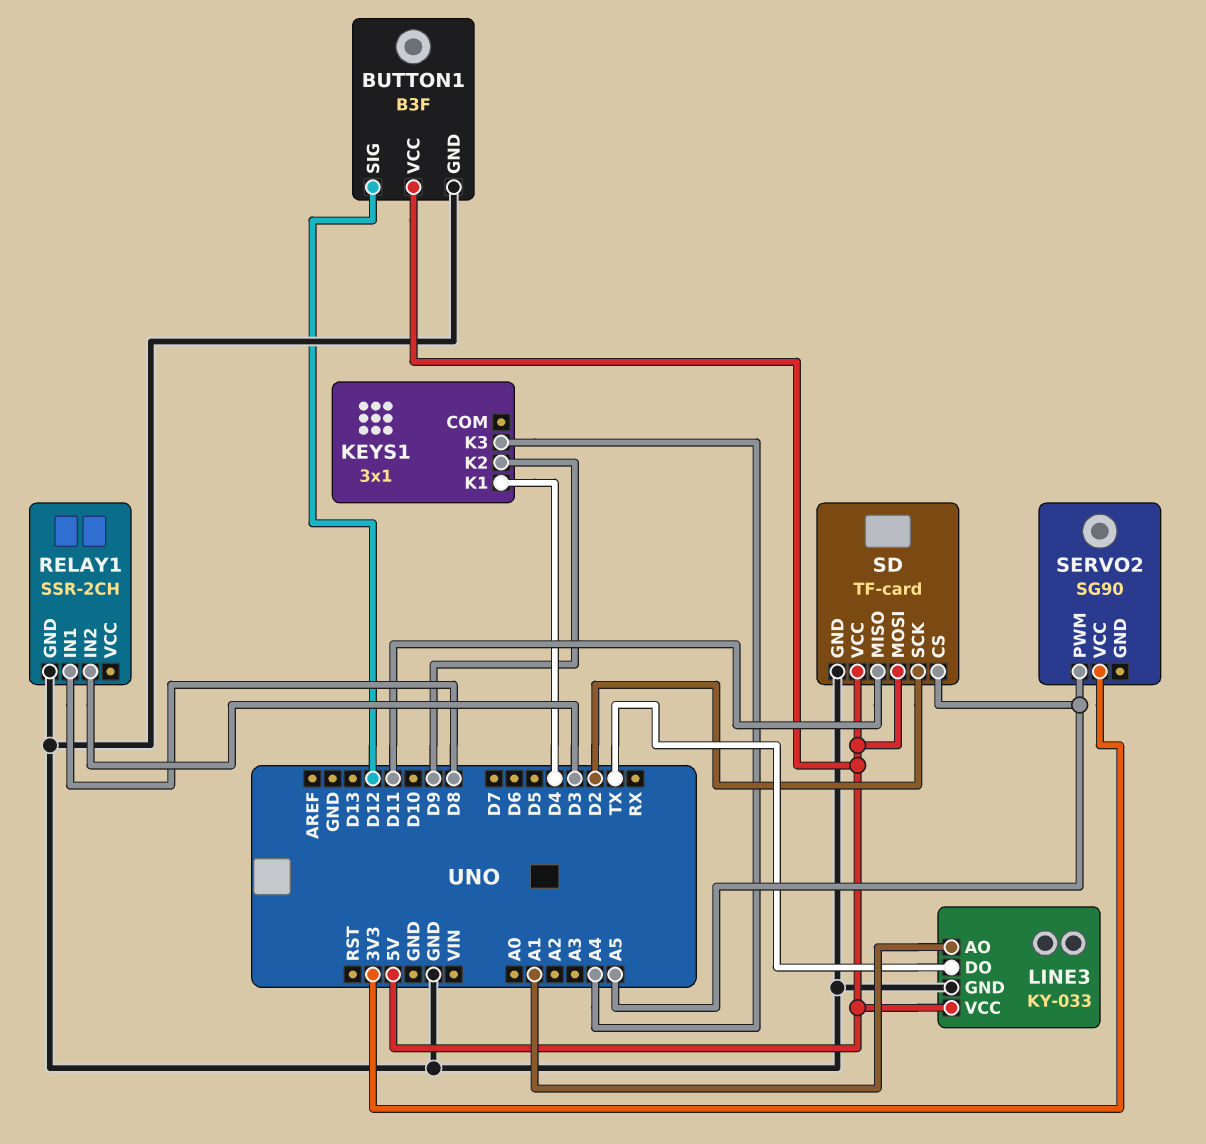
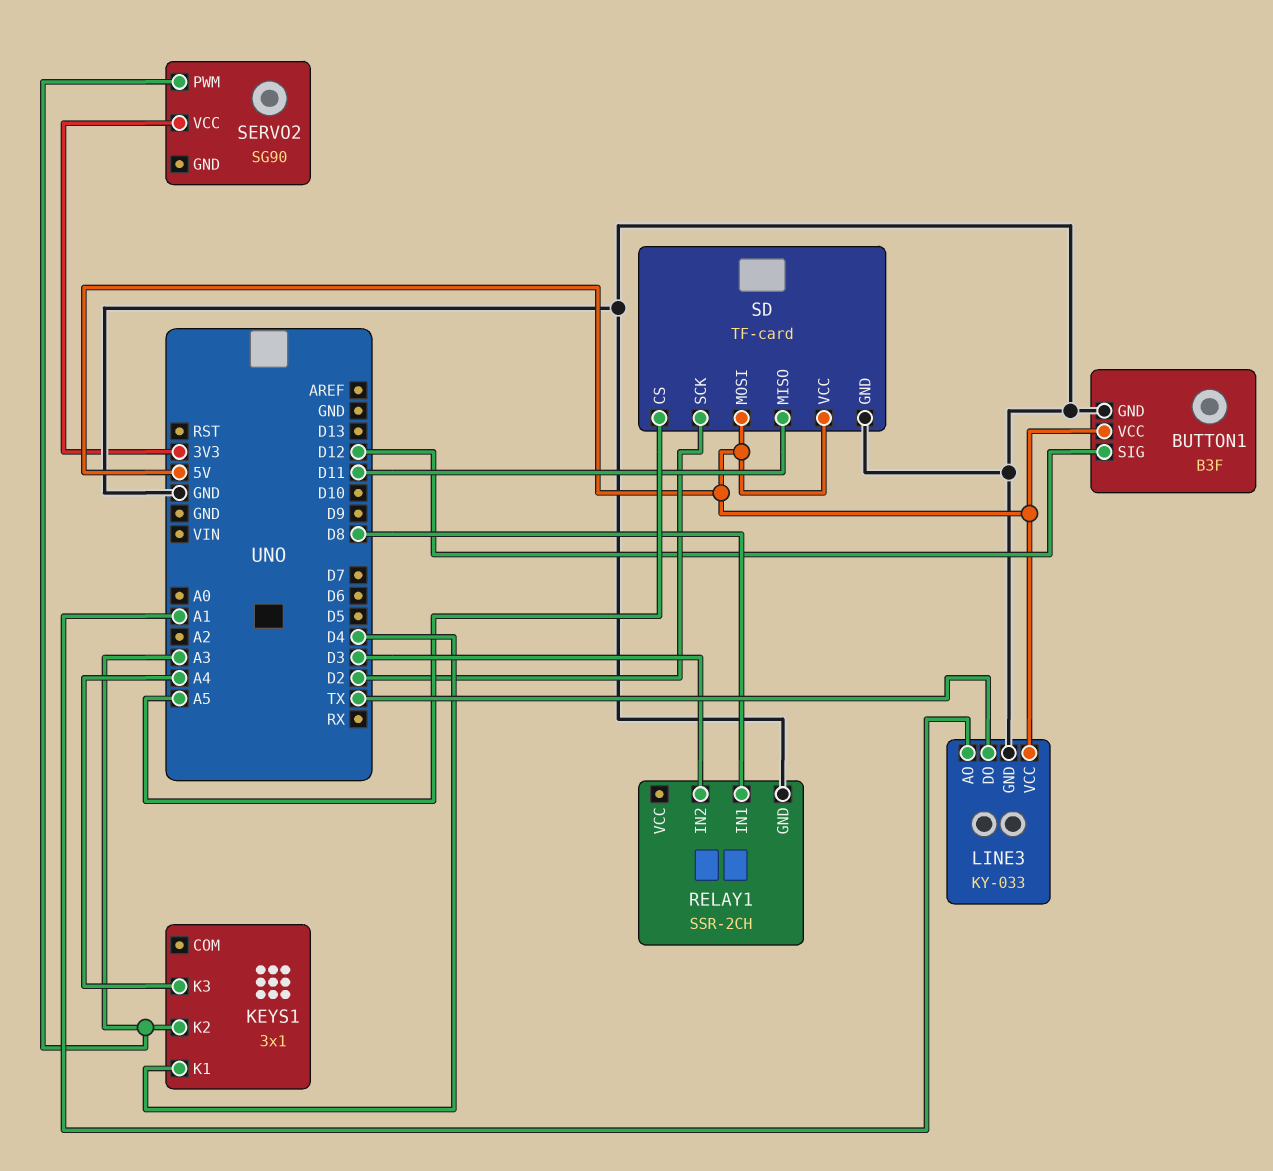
KEYS1 pin K2: D9 -> A3
SERVO2 pin PWM: A5 -> A3

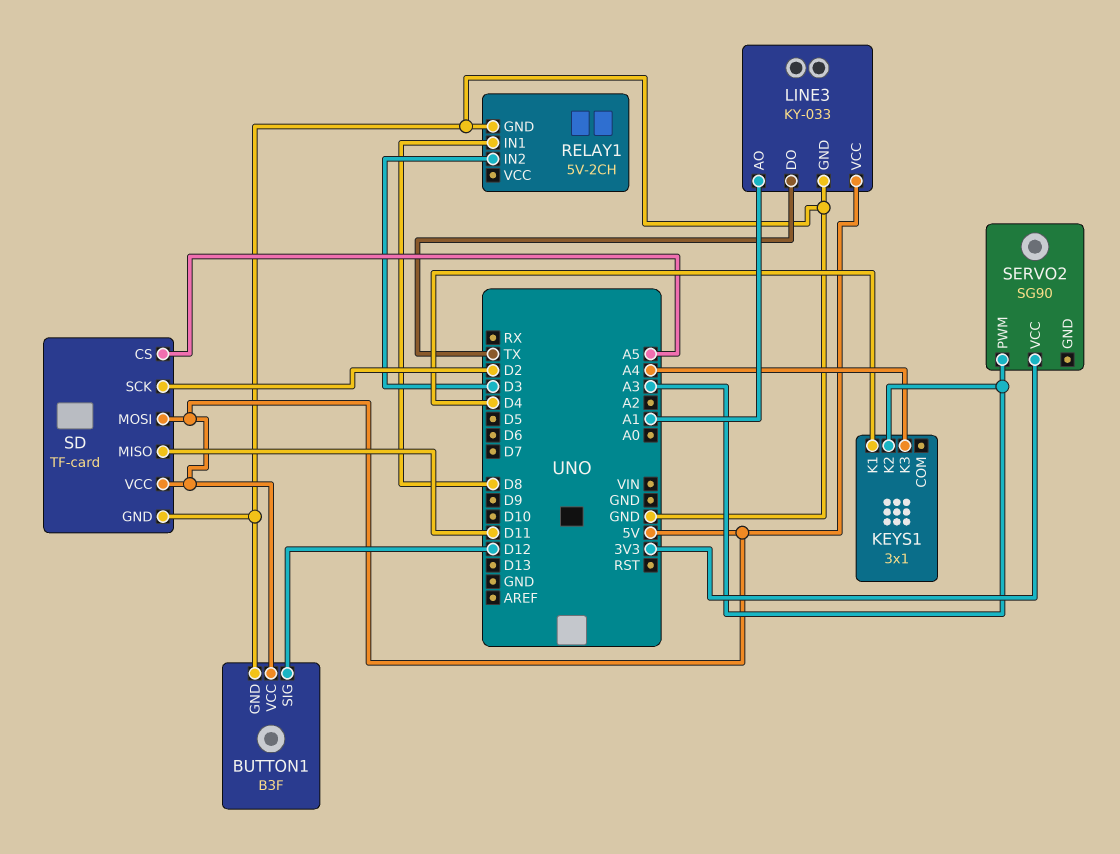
RELAY1: SSR-2CH -> 5V-2CH

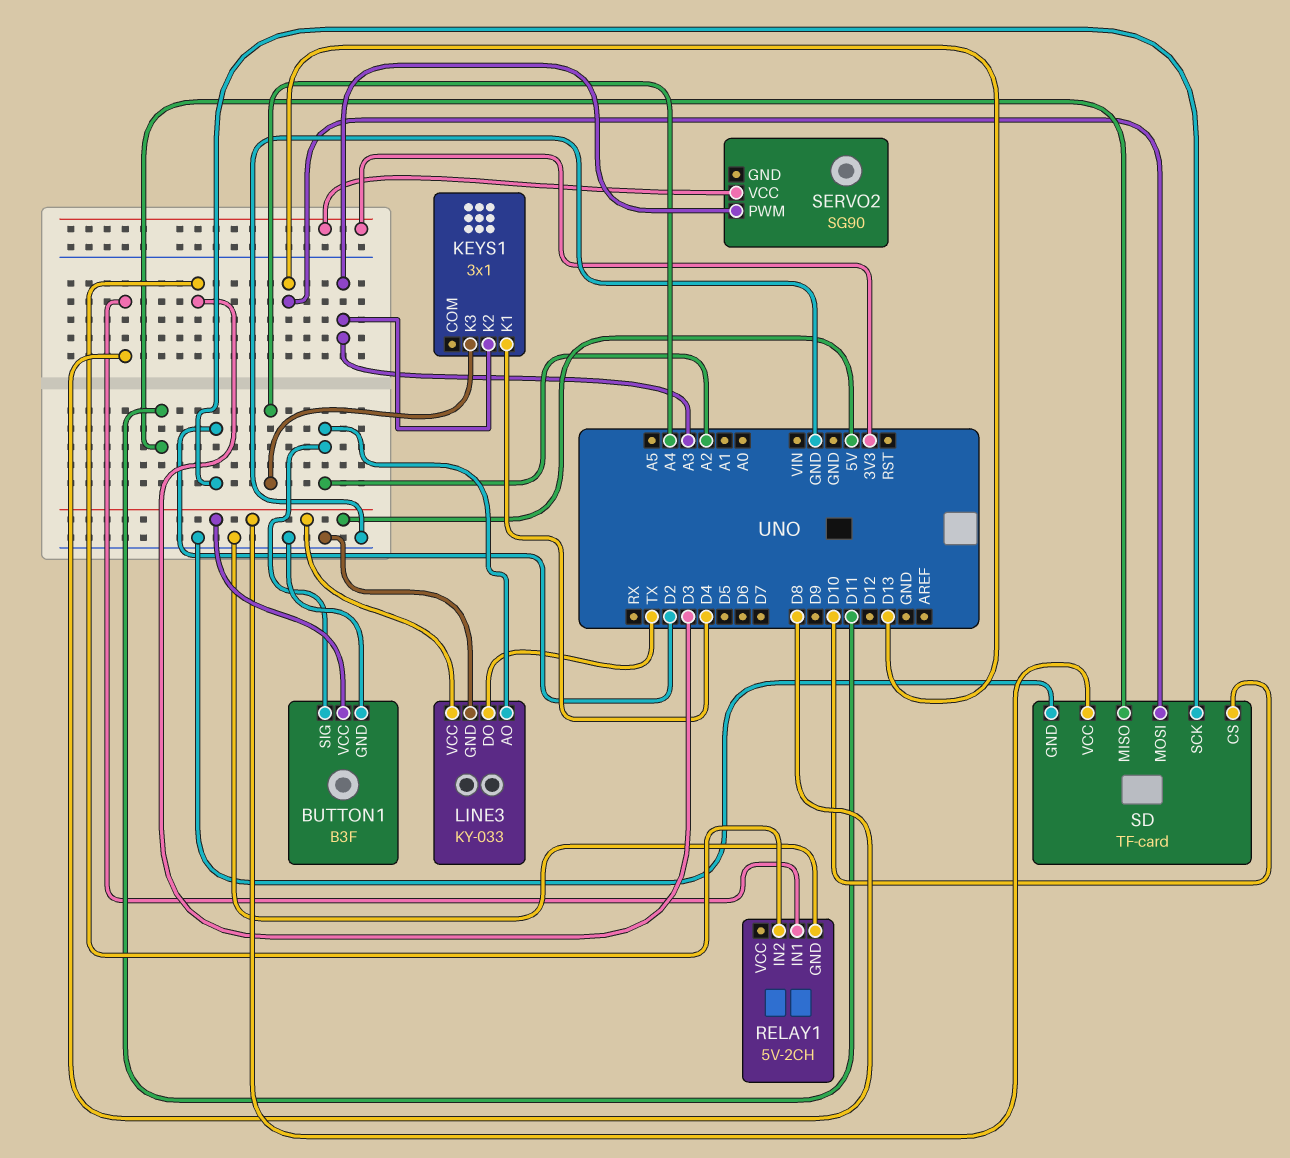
BUTTON1 pin SIG: D12 -> A2
LINE3 pin AO: A1 -> A2
SD pin CS: A5 -> D10
SD pin MOSI: 5V -> D13

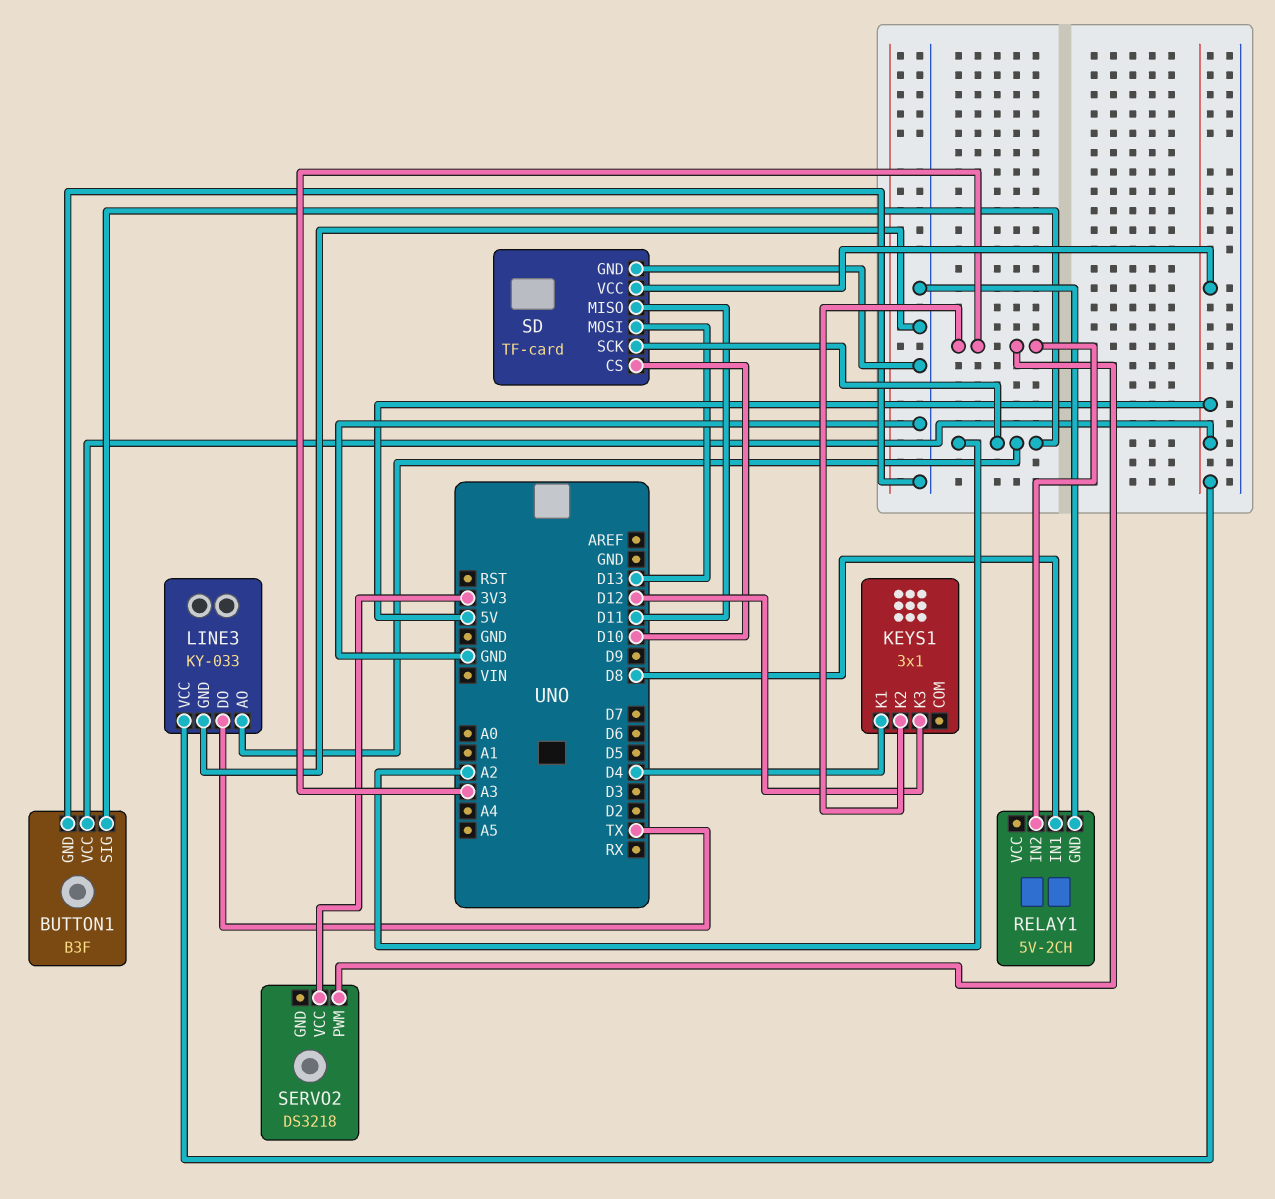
KEYS1 pin K3: A4 -> D12
RELAY1 pin IN2: D3 -> A3
SD pin SCK: D2 -> A2
SERVO2: SG90 -> DS3218

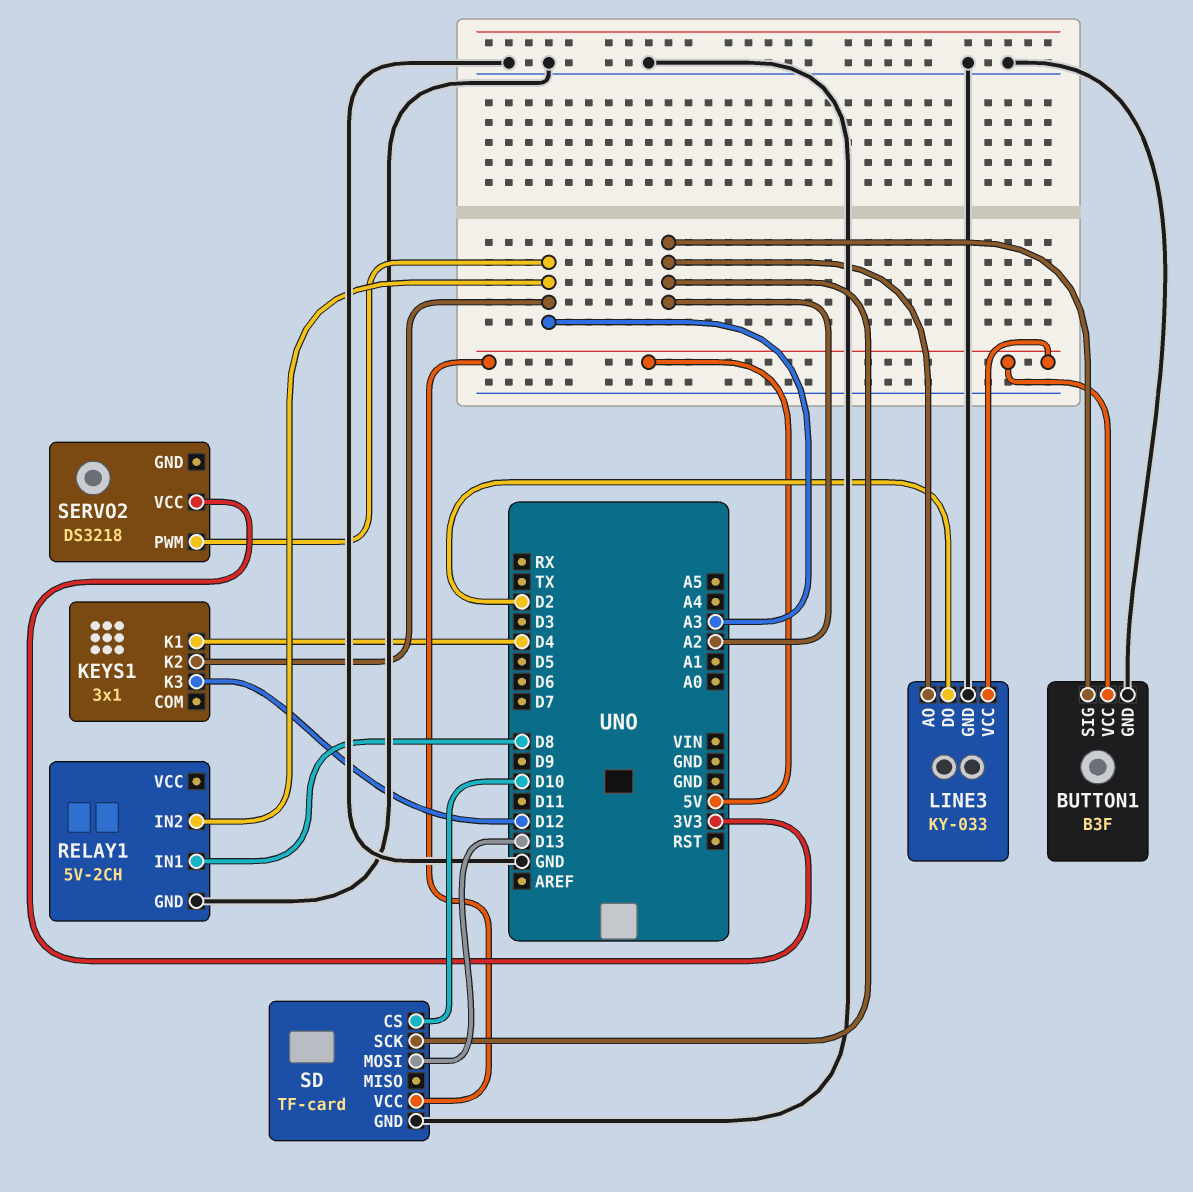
LINE3 pin DO: TX -> D2
SD pin MISO: D11 -> none

